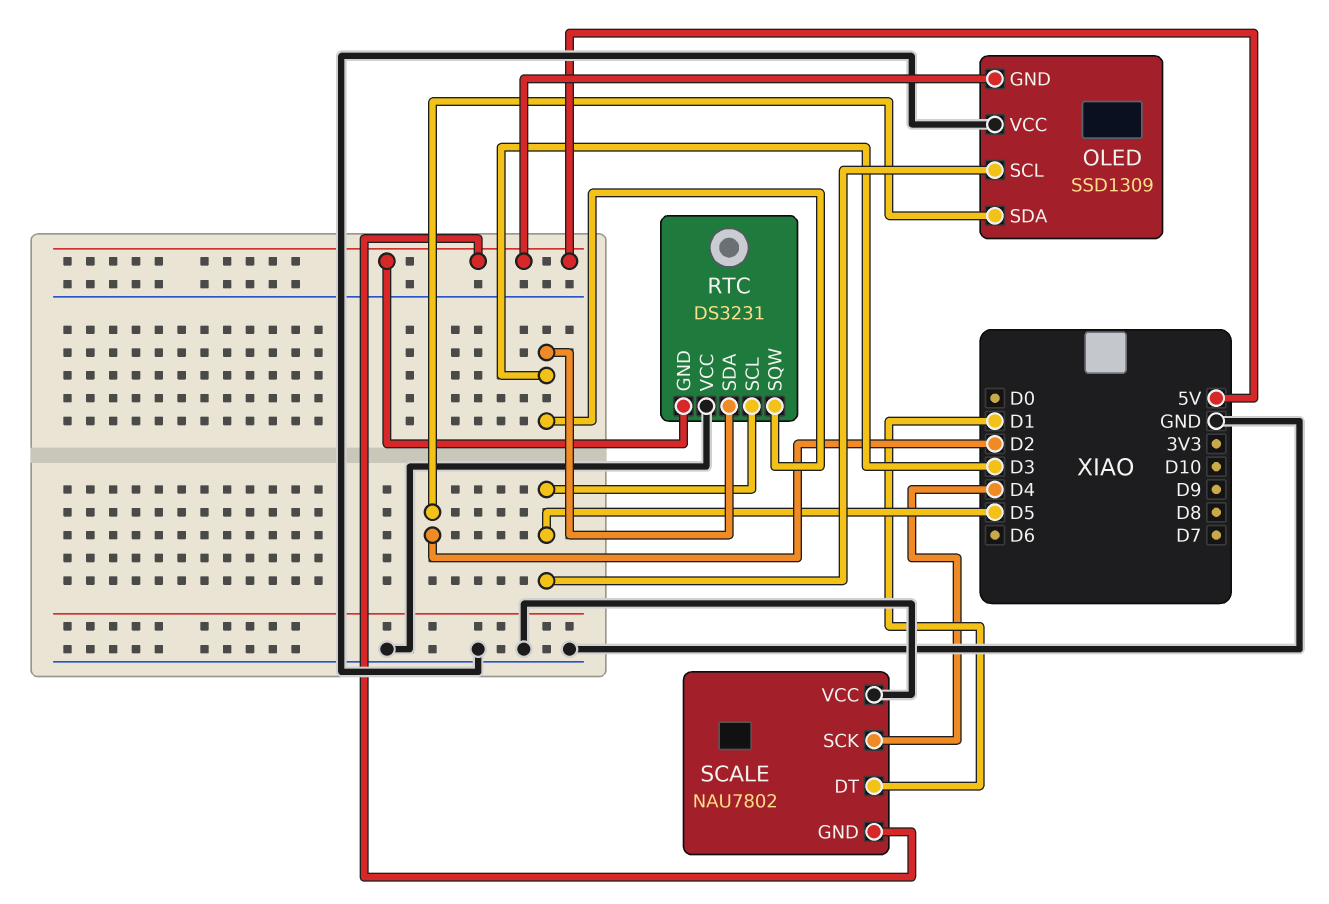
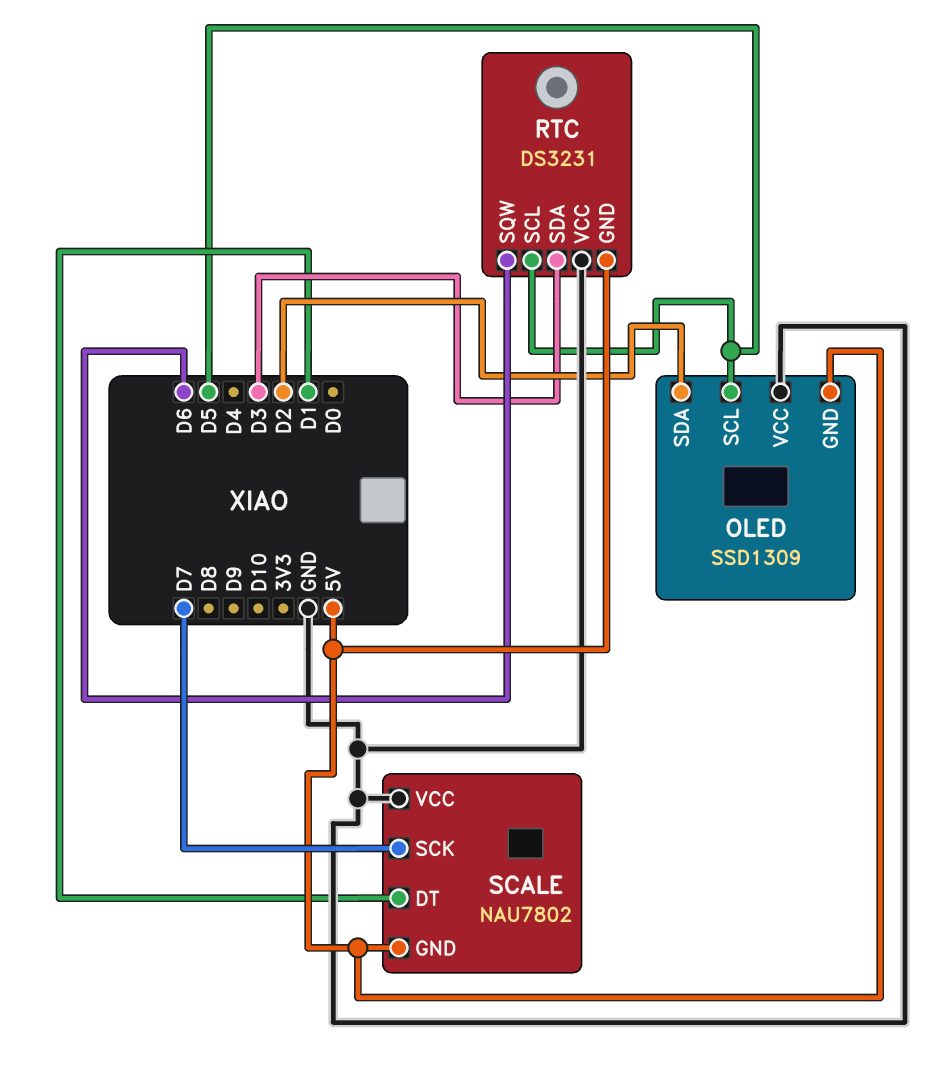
RTC pin SQW: D3 -> D6
SCALE pin SCK: D4 -> D7

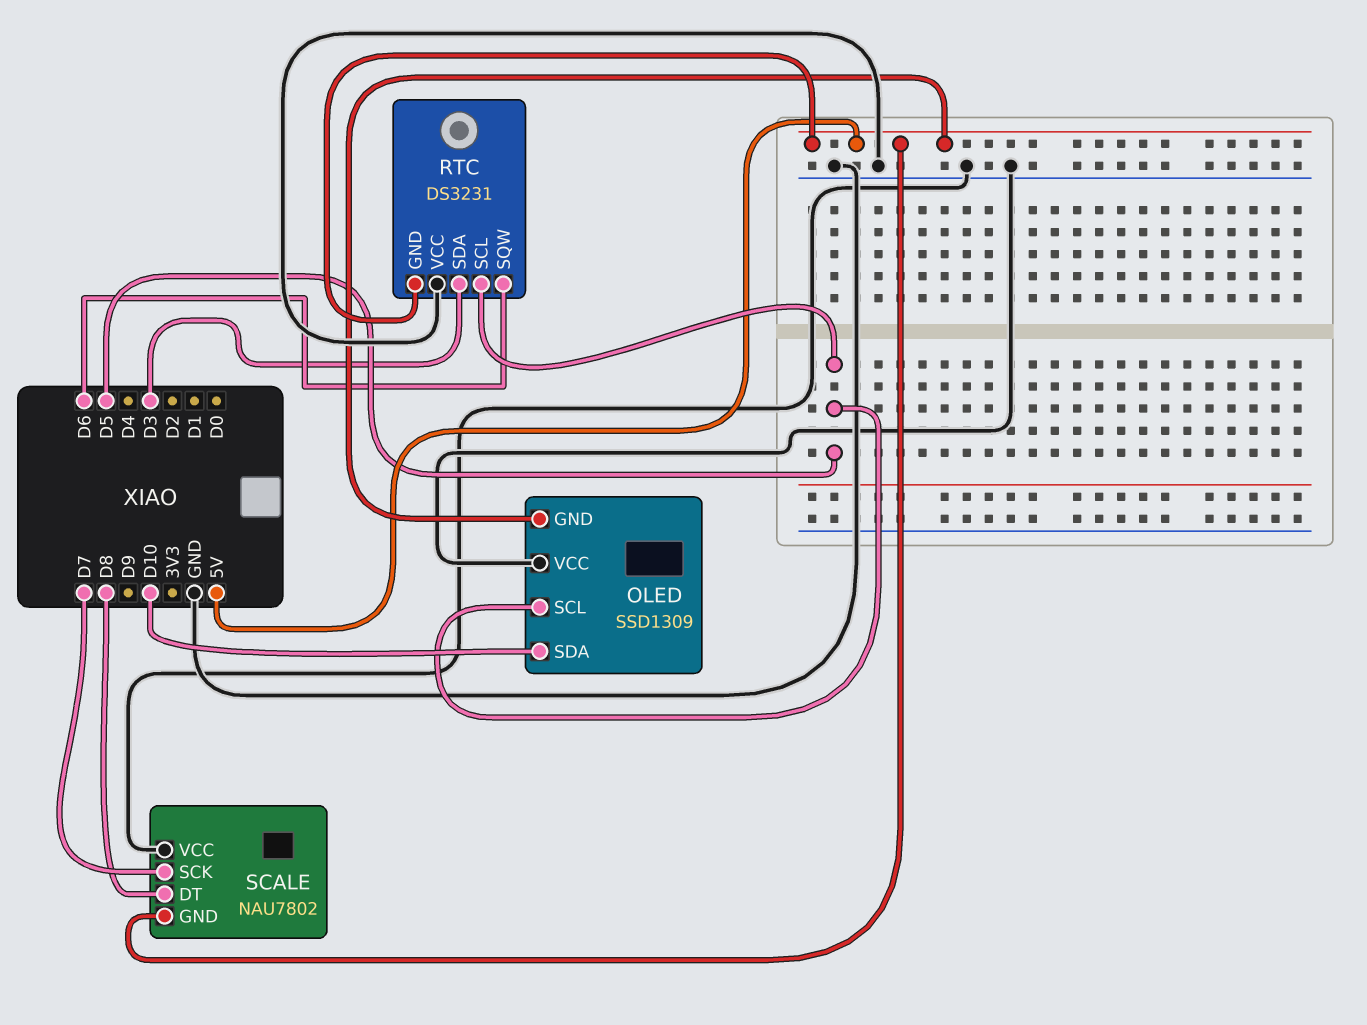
OLED pin SDA: D2 -> D10
SCALE pin DT: D1 -> D8

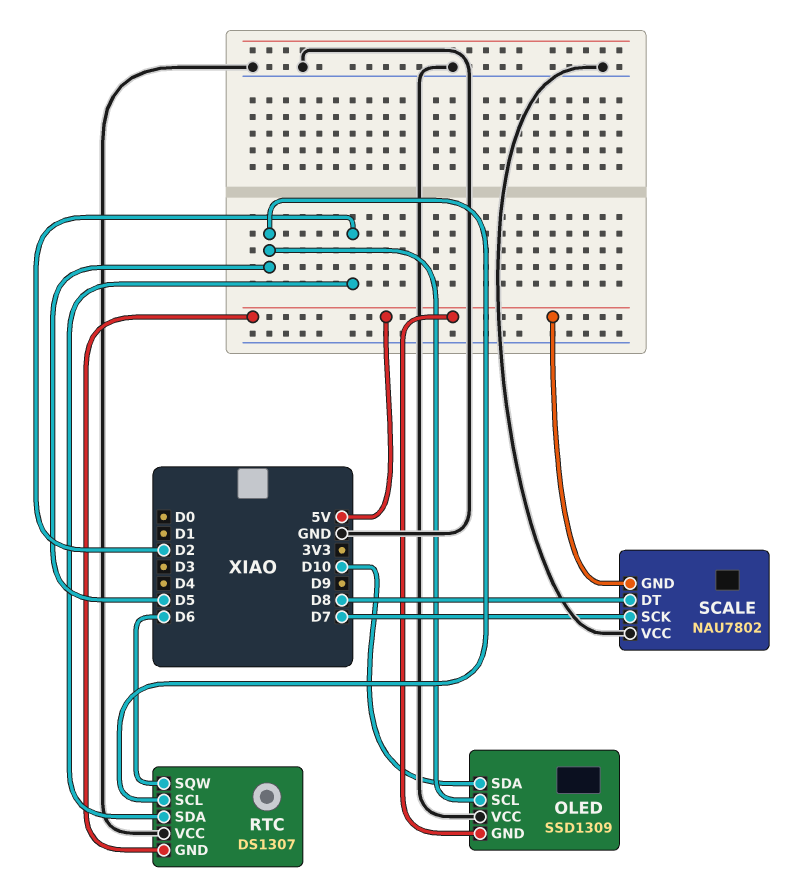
RTC: DS3231 -> DS1307
RTC pin SDA: D3 -> D2

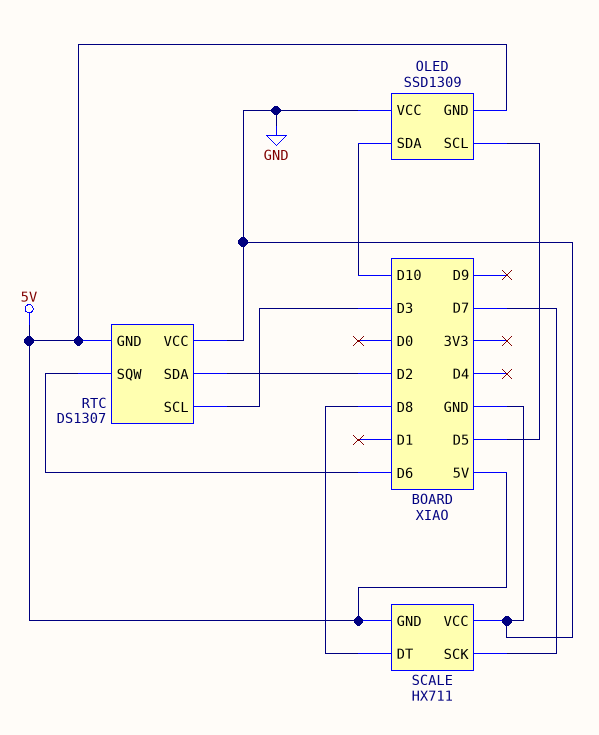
RTC pin SCL: D5 -> D3
SCALE: NAU7802 -> HX711

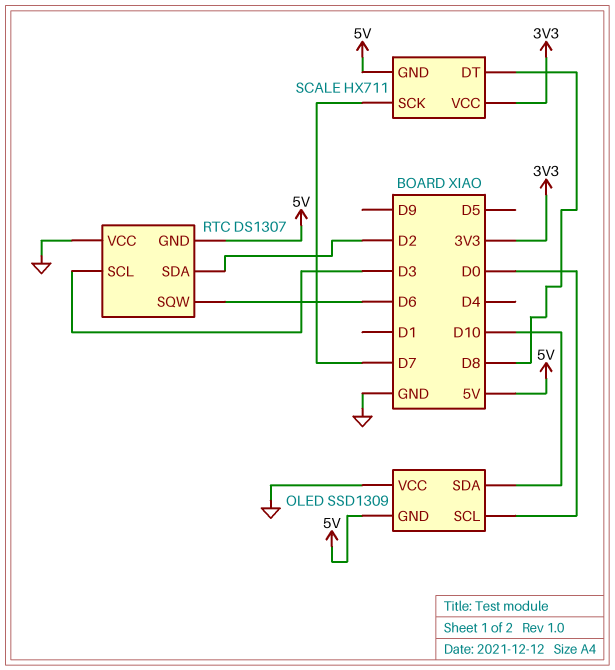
OLED pin SCL: D5 -> D0
SCALE pin VCC: GND -> 3V3

